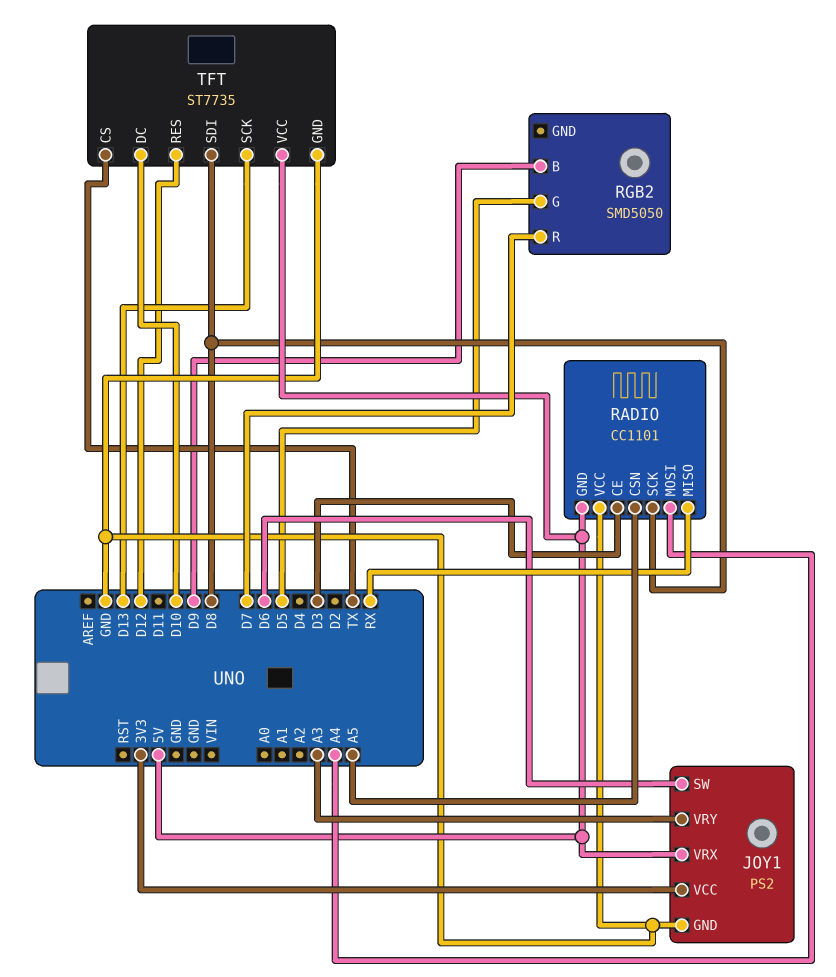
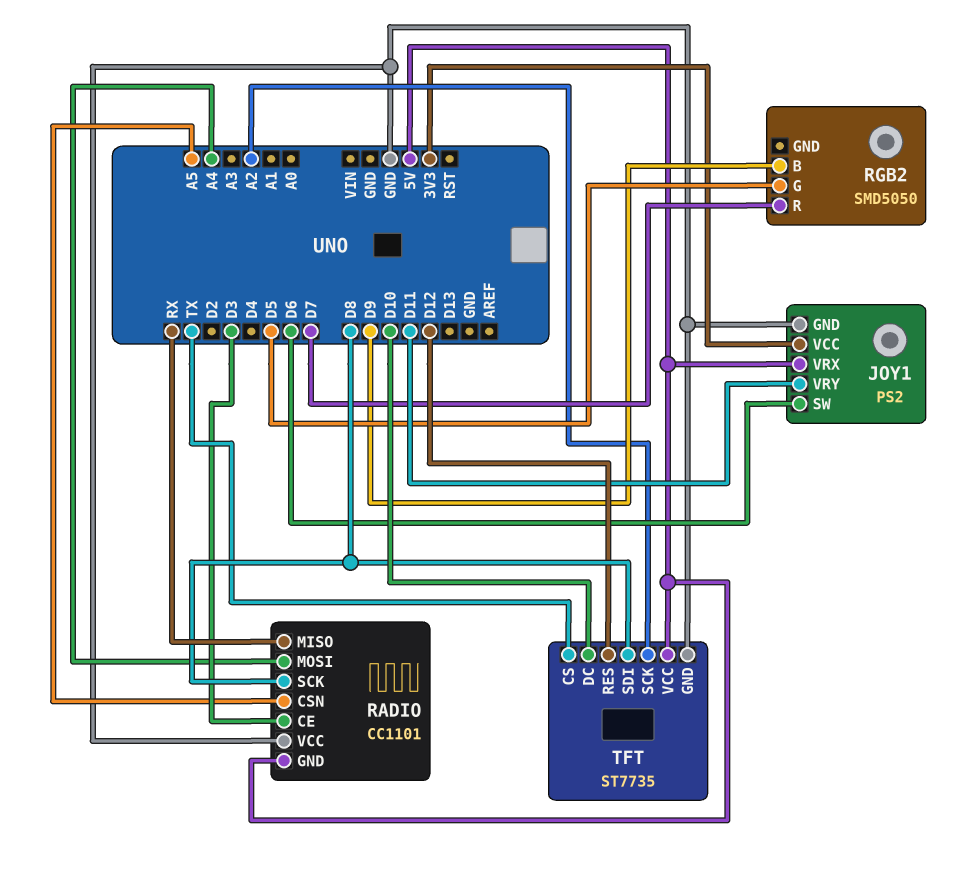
JOY1 pin VRY: A3 -> D11
TFT pin SCK: D13 -> A2

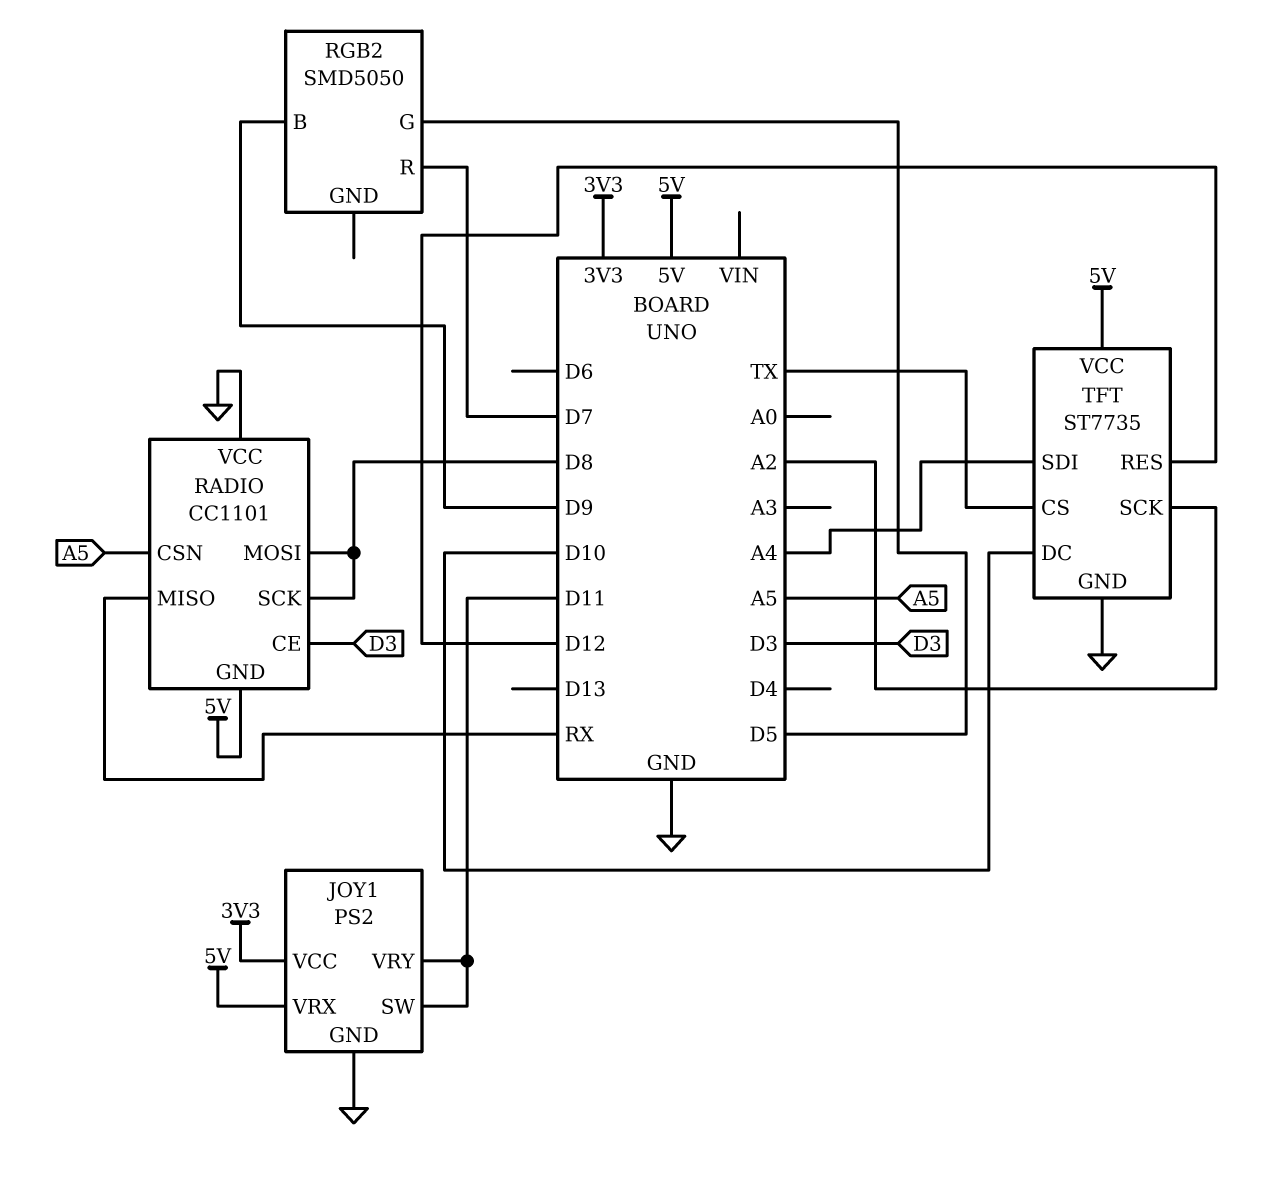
JOY1 pin SW: D6 -> D11
RADIO pin MOSI: A4 -> D8
TFT pin SDI: D8 -> A4

